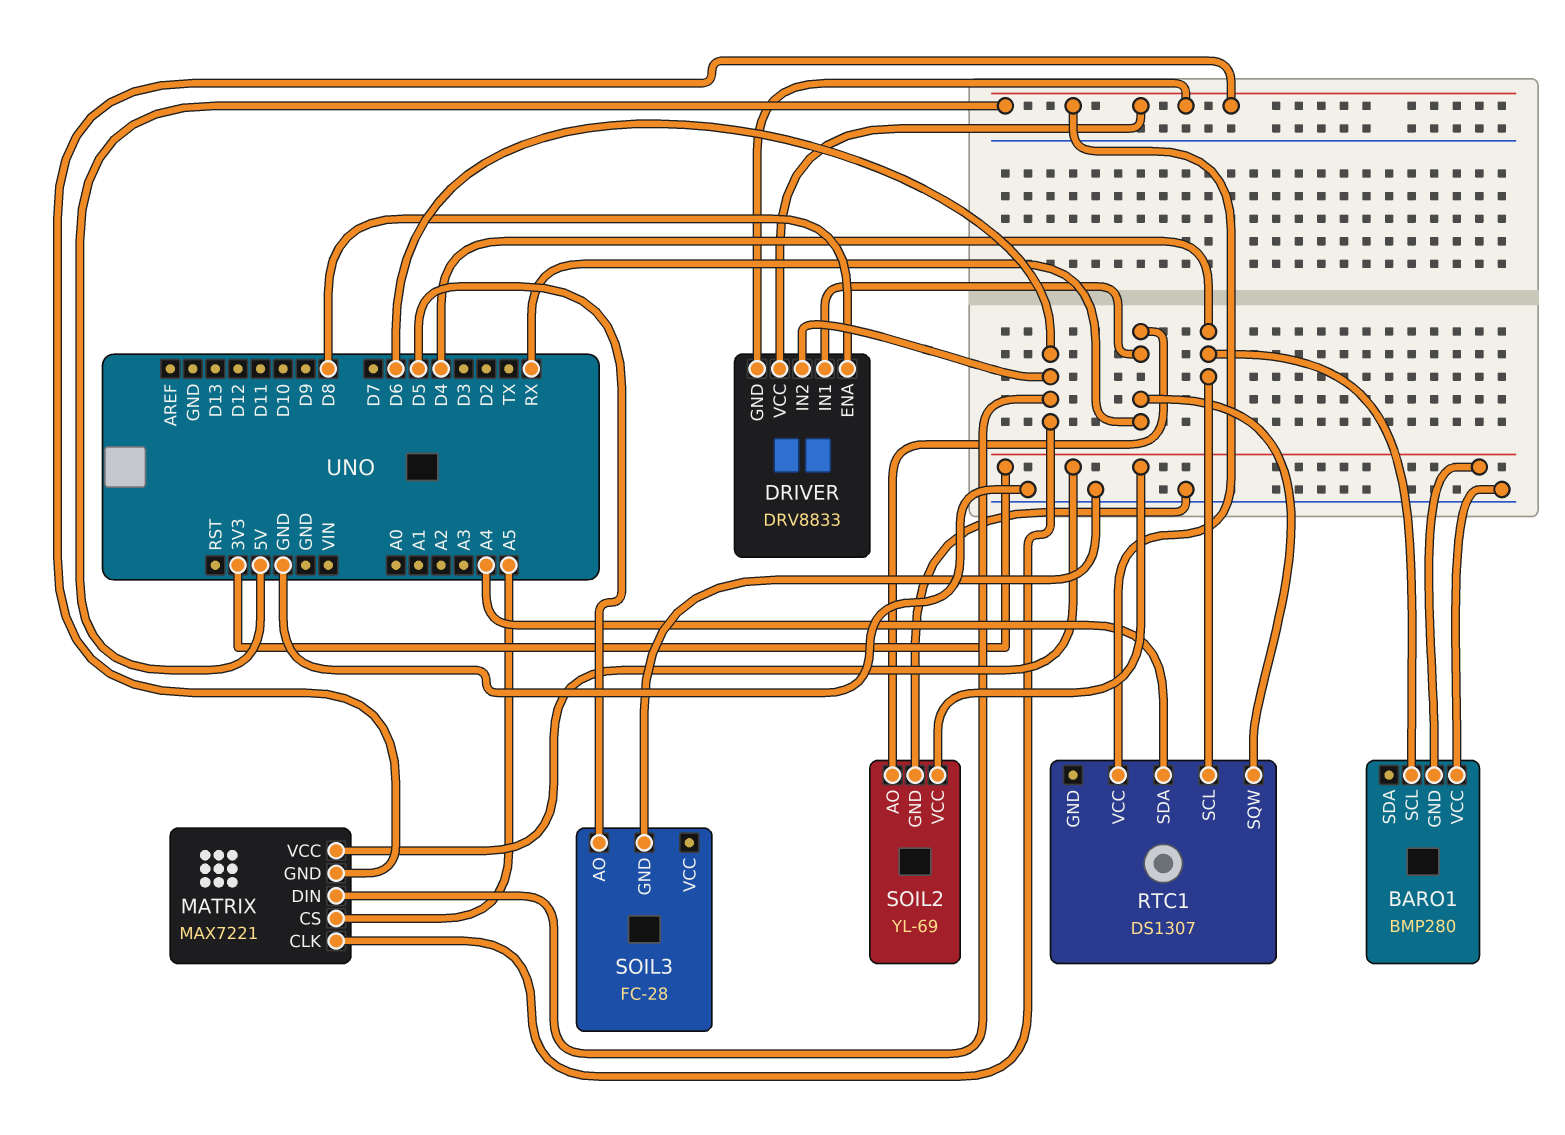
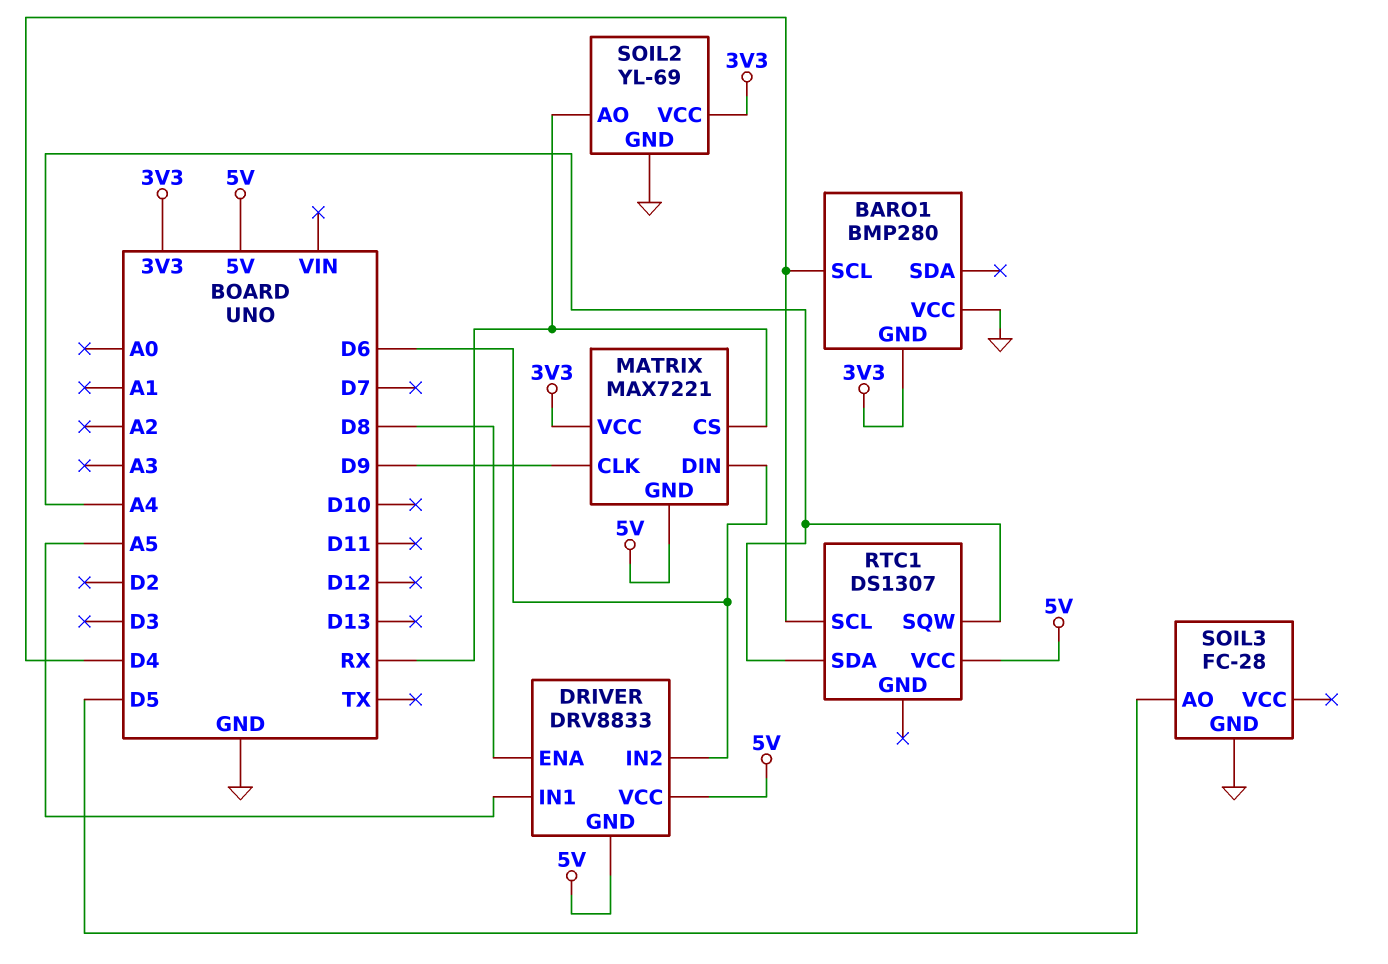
DRIVER pin IN1: RX -> A5
MATRIX pin CLK: D6 -> D9
MATRIX pin CS: A5 -> RX
RTC1 pin SQW: RX -> A4

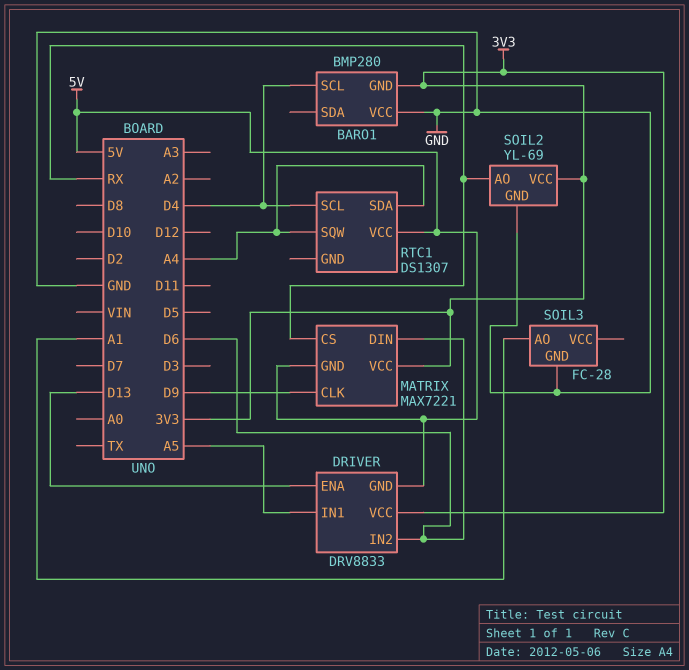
DRIVER pin ENA: D8 -> D13
DRIVER pin VCC: 5V -> 3V3
SOIL3 pin AO: D5 -> A1

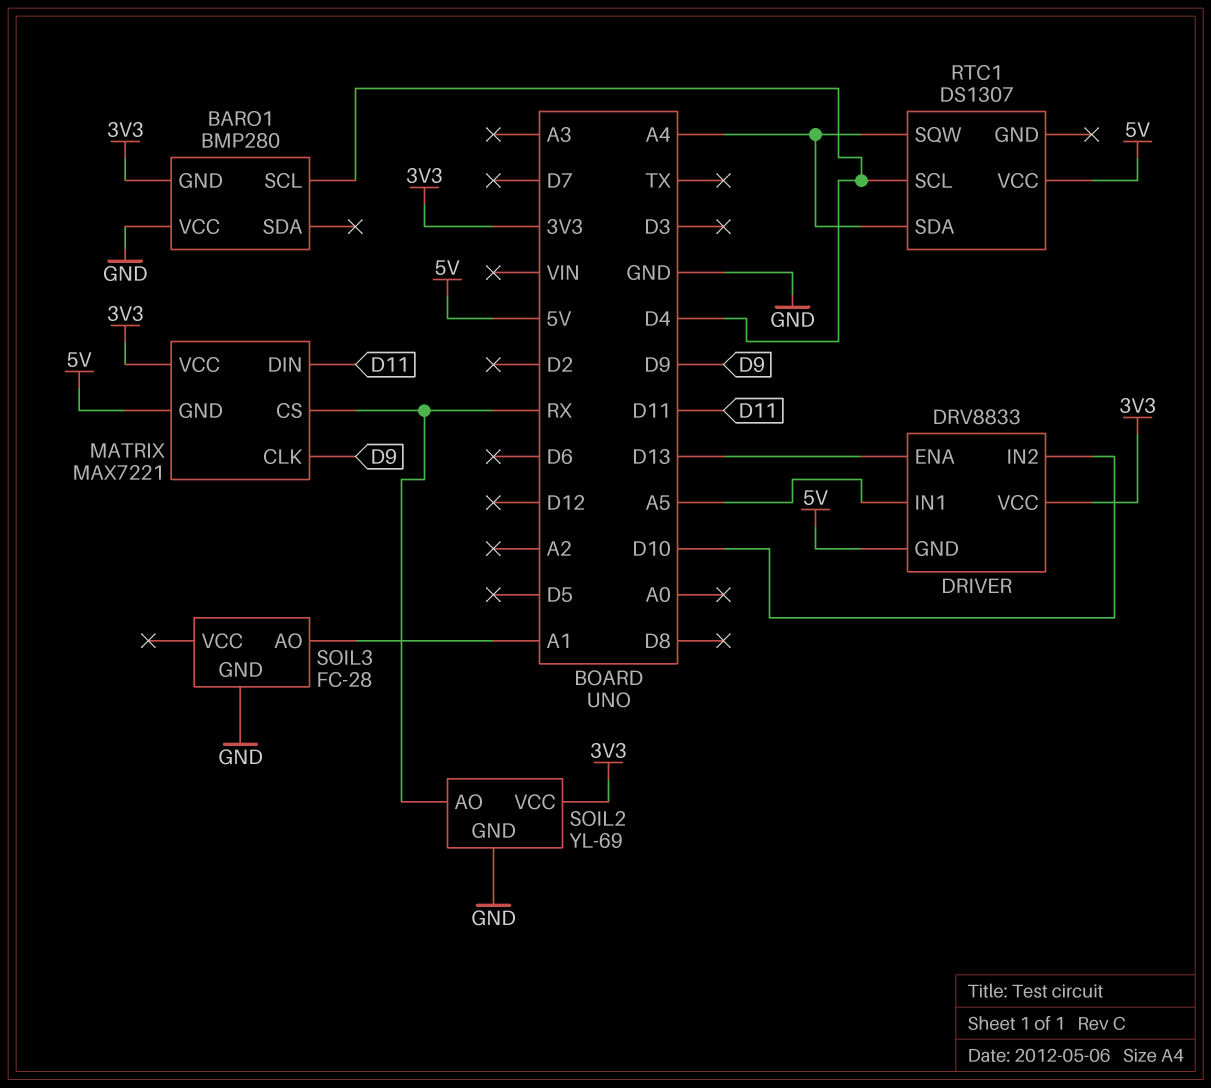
DRIVER pin IN2: D6 -> D10
MATRIX pin DIN: D6 -> D11

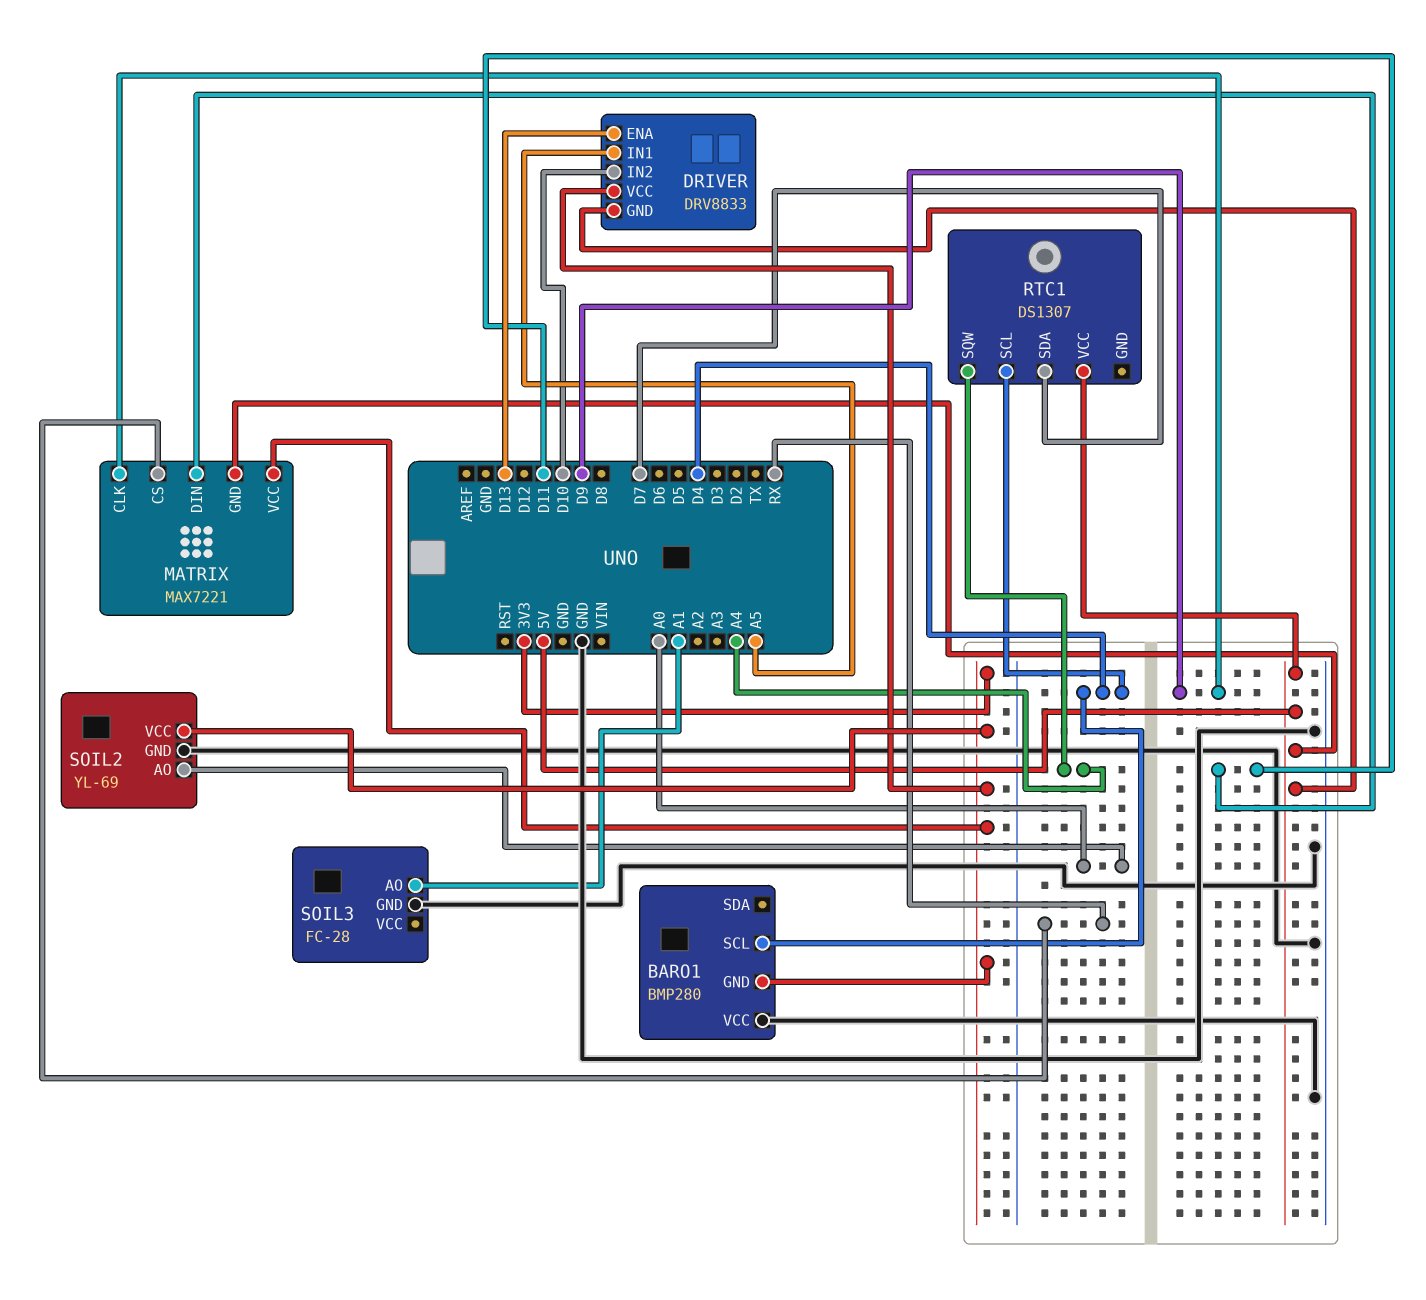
RTC1 pin SDA: A4 -> D7
SOIL2 pin AO: RX -> A0

